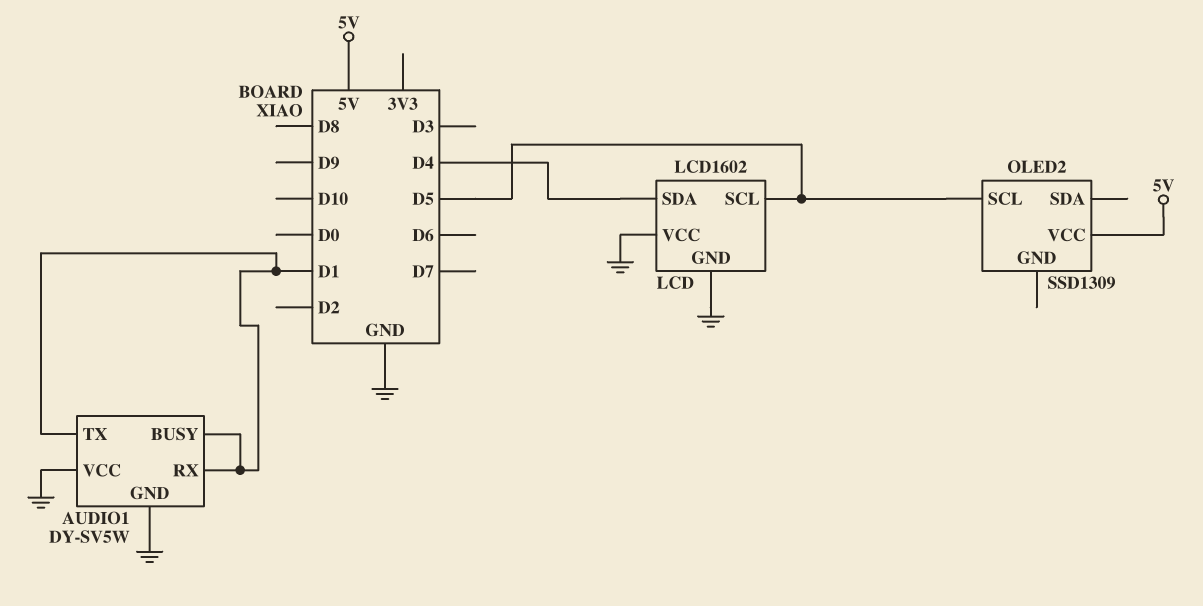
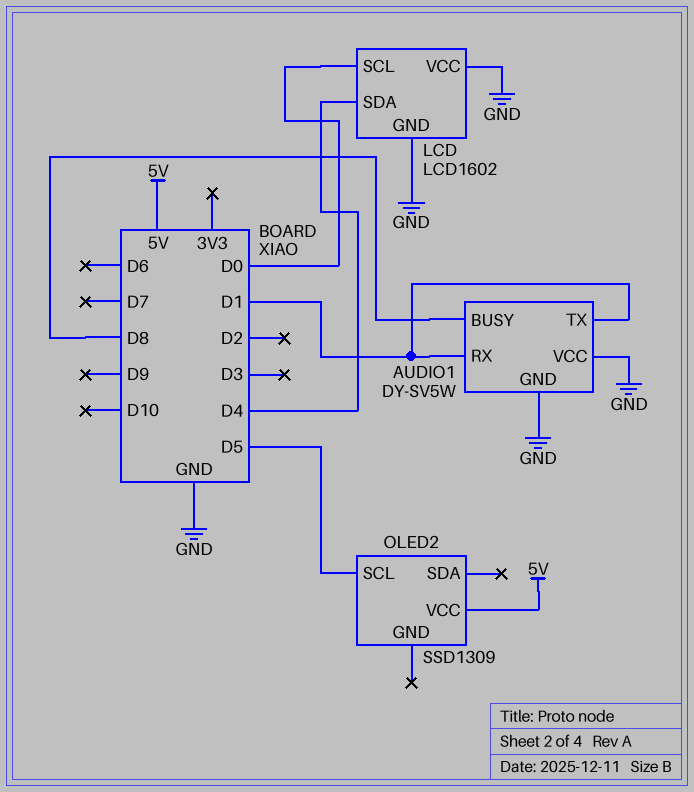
AUDIO1 pin BUSY: D1 -> D8
LCD pin SCL: D5 -> D0

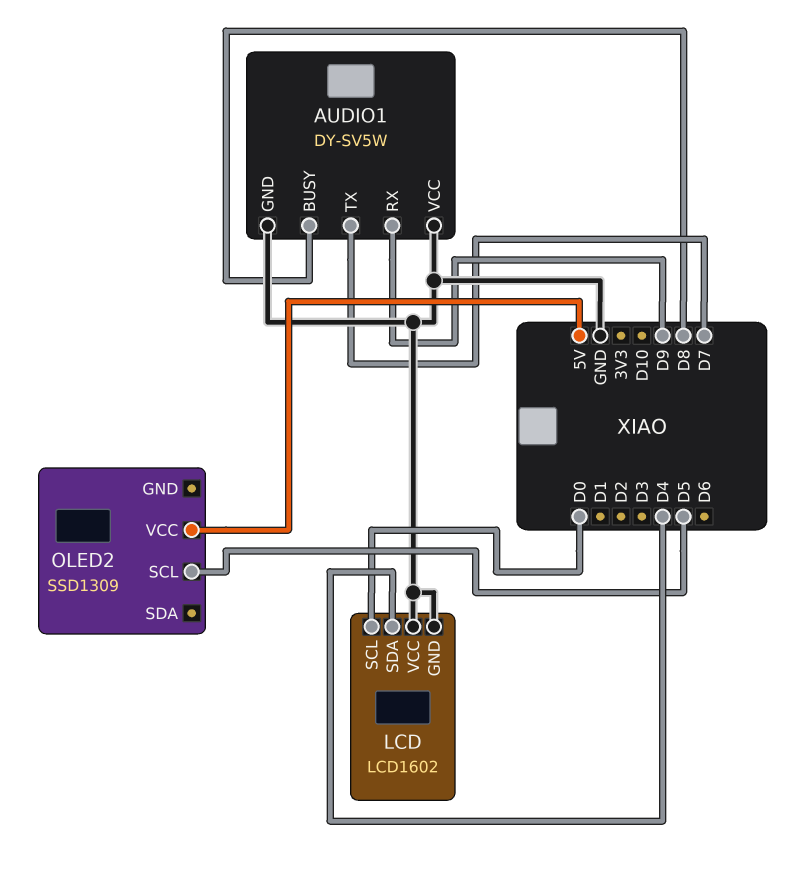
AUDIO1 pin RX: D1 -> D9
AUDIO1 pin TX: D1 -> D7

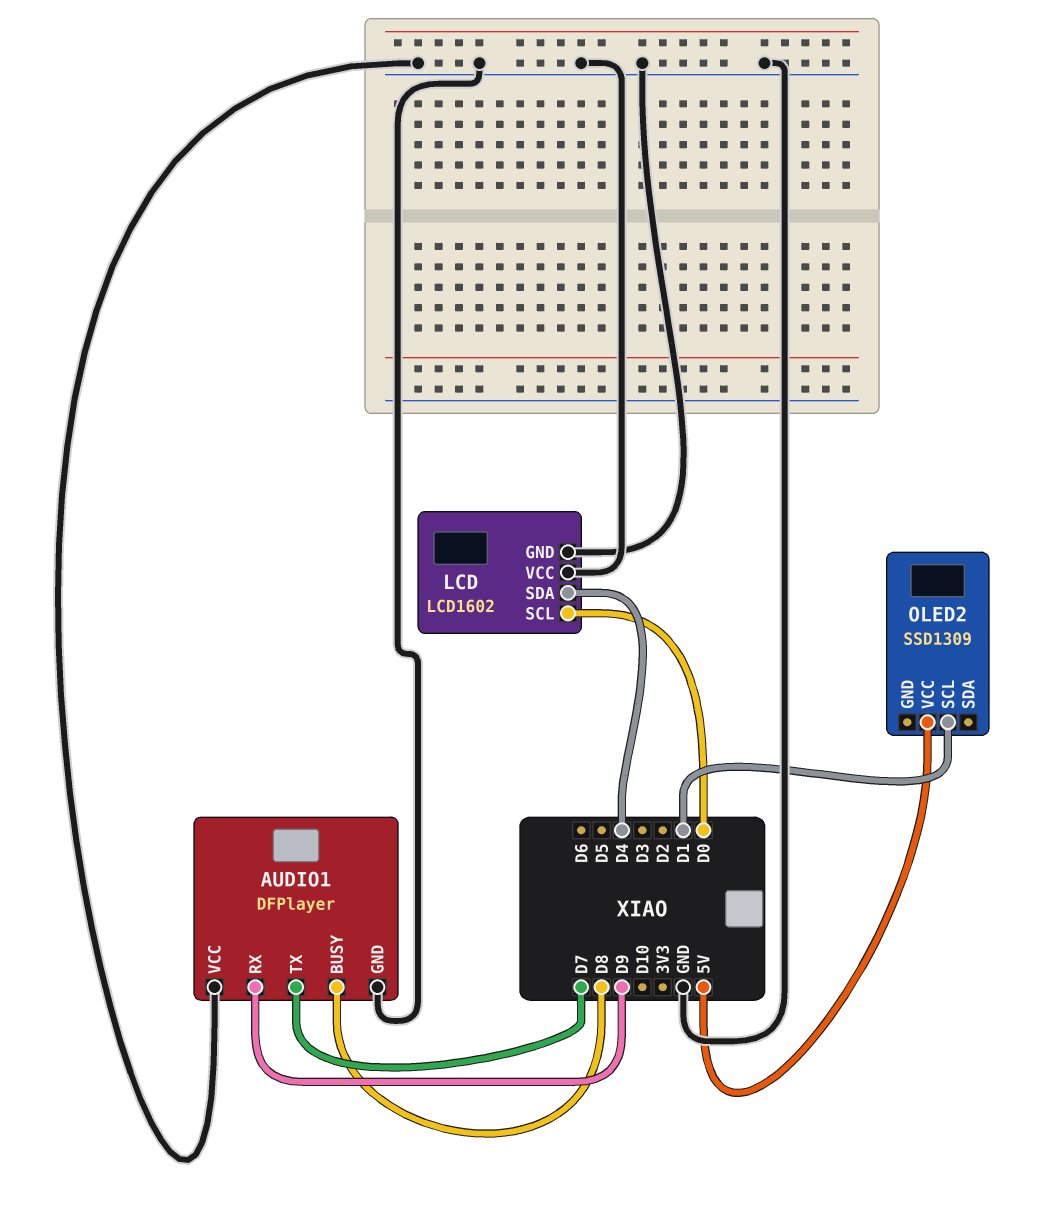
AUDIO1: DY-SV5W -> DFPlayer
OLED2 pin SCL: D5 -> D1

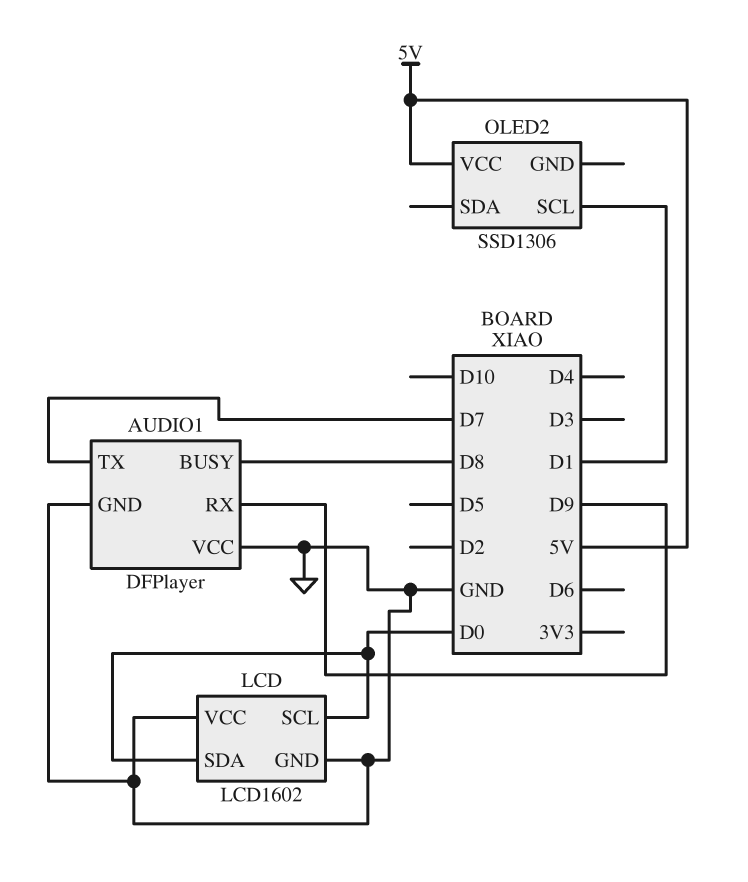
LCD pin SDA: D4 -> D0
OLED2: SSD1309 -> SSD1306

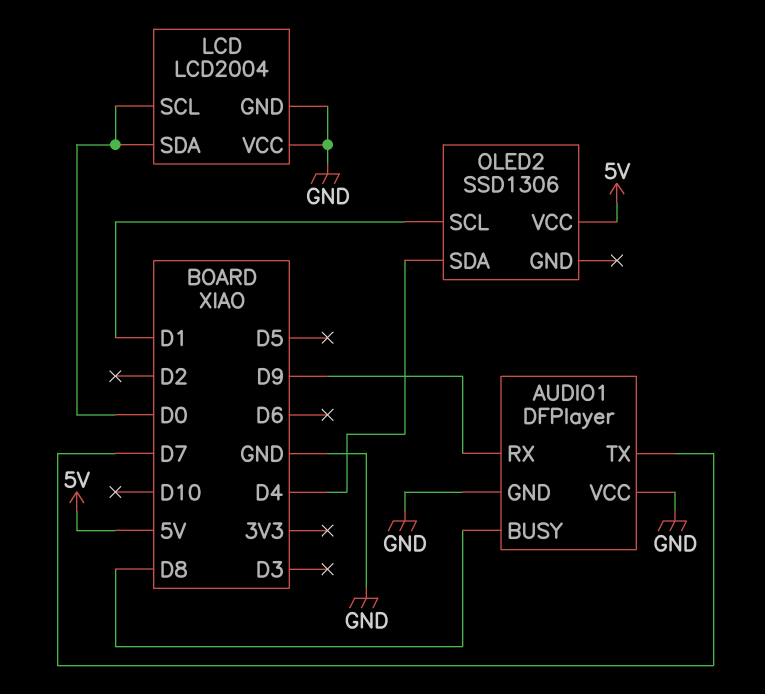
LCD: LCD1602 -> LCD2004
OLED2 pin SDA: none -> D4

